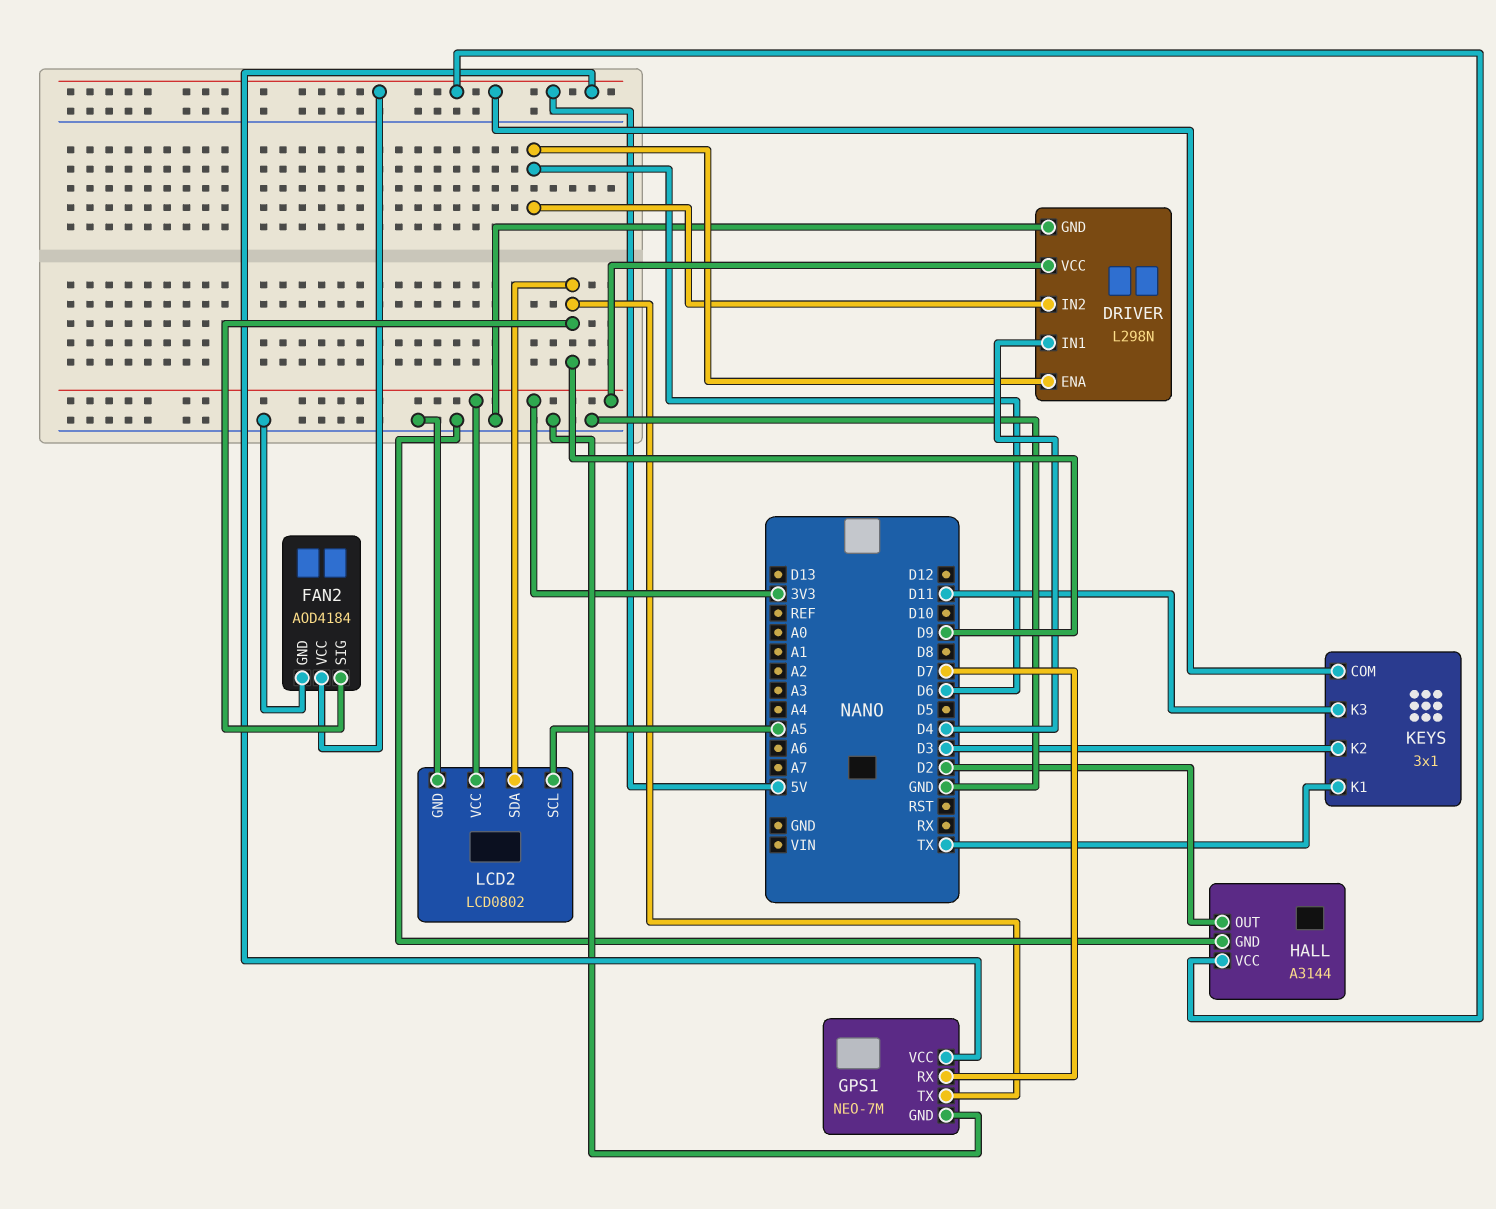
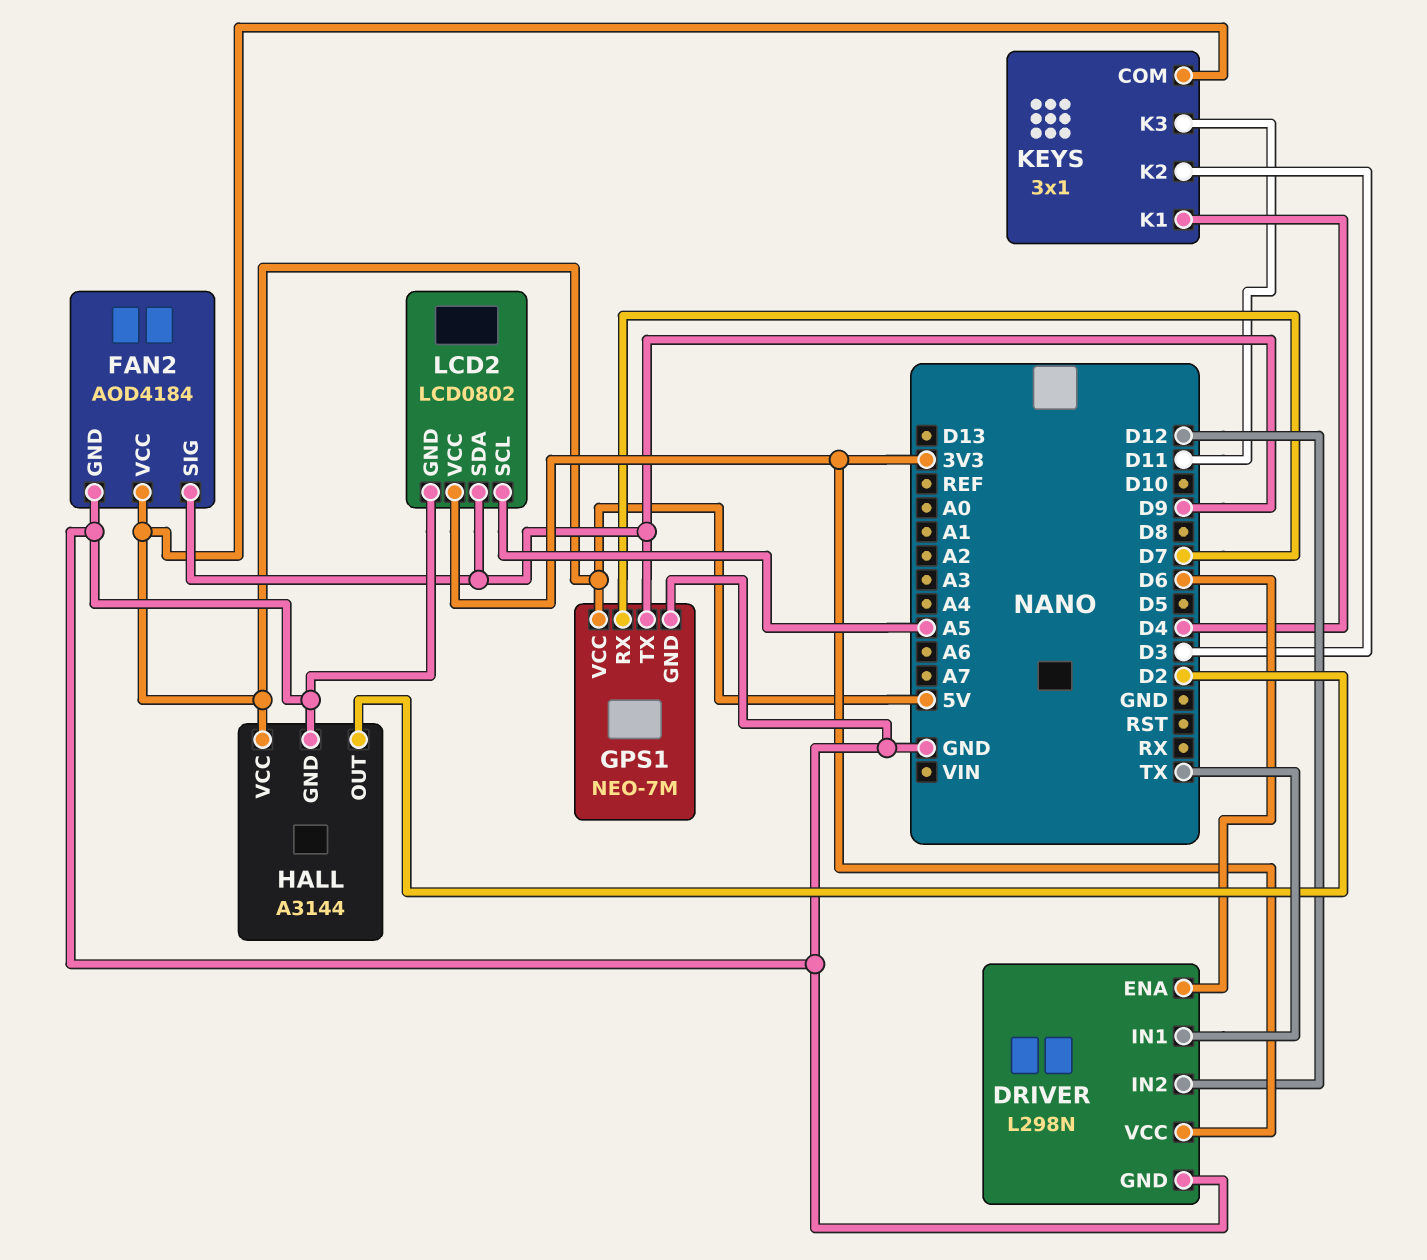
DRIVER pin IN1: D4 -> TX
DRIVER pin IN2: D6 -> D12
KEYS pin K1: TX -> D4

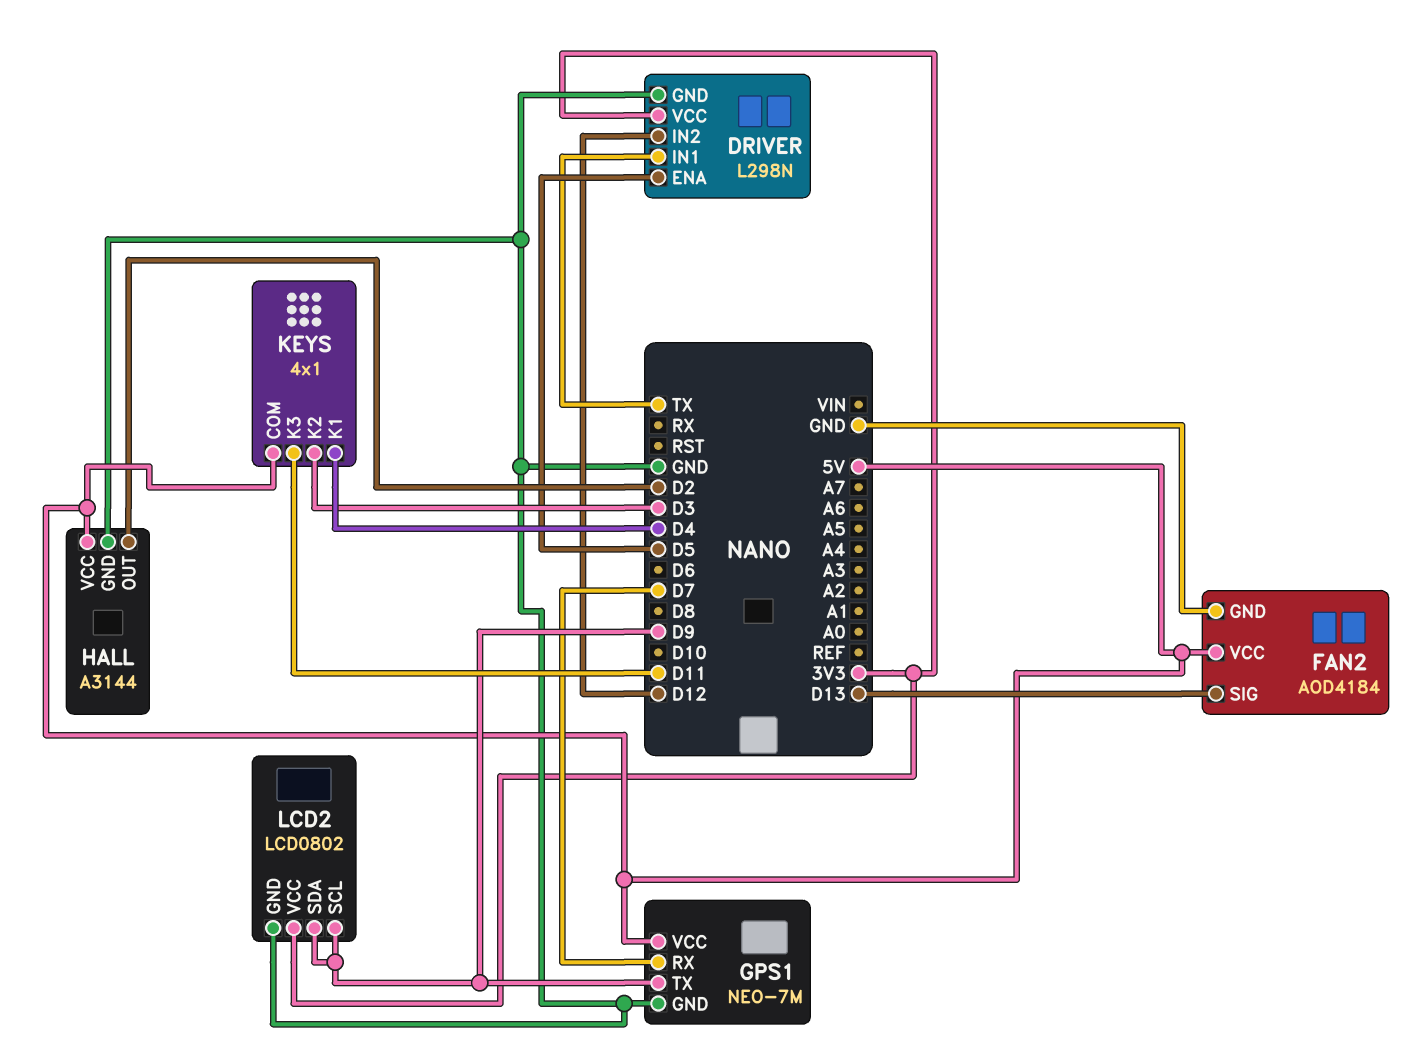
DRIVER pin ENA: D6 -> D5
FAN2 pin SIG: D9 -> D13
KEYS: 3x1 -> 4x1
LCD2 pin SCL: A5 -> D9

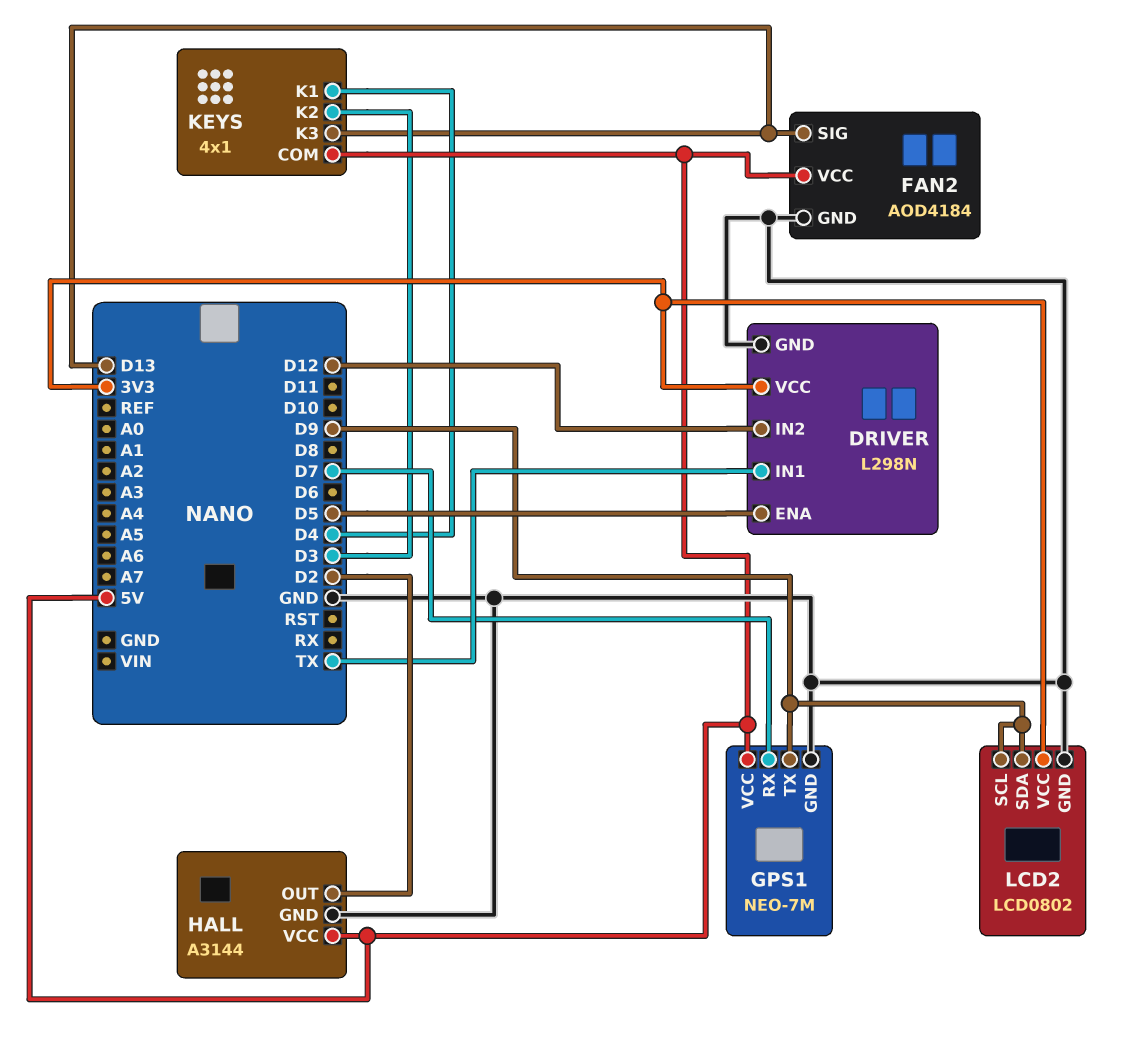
KEYS pin K3: D11 -> D13

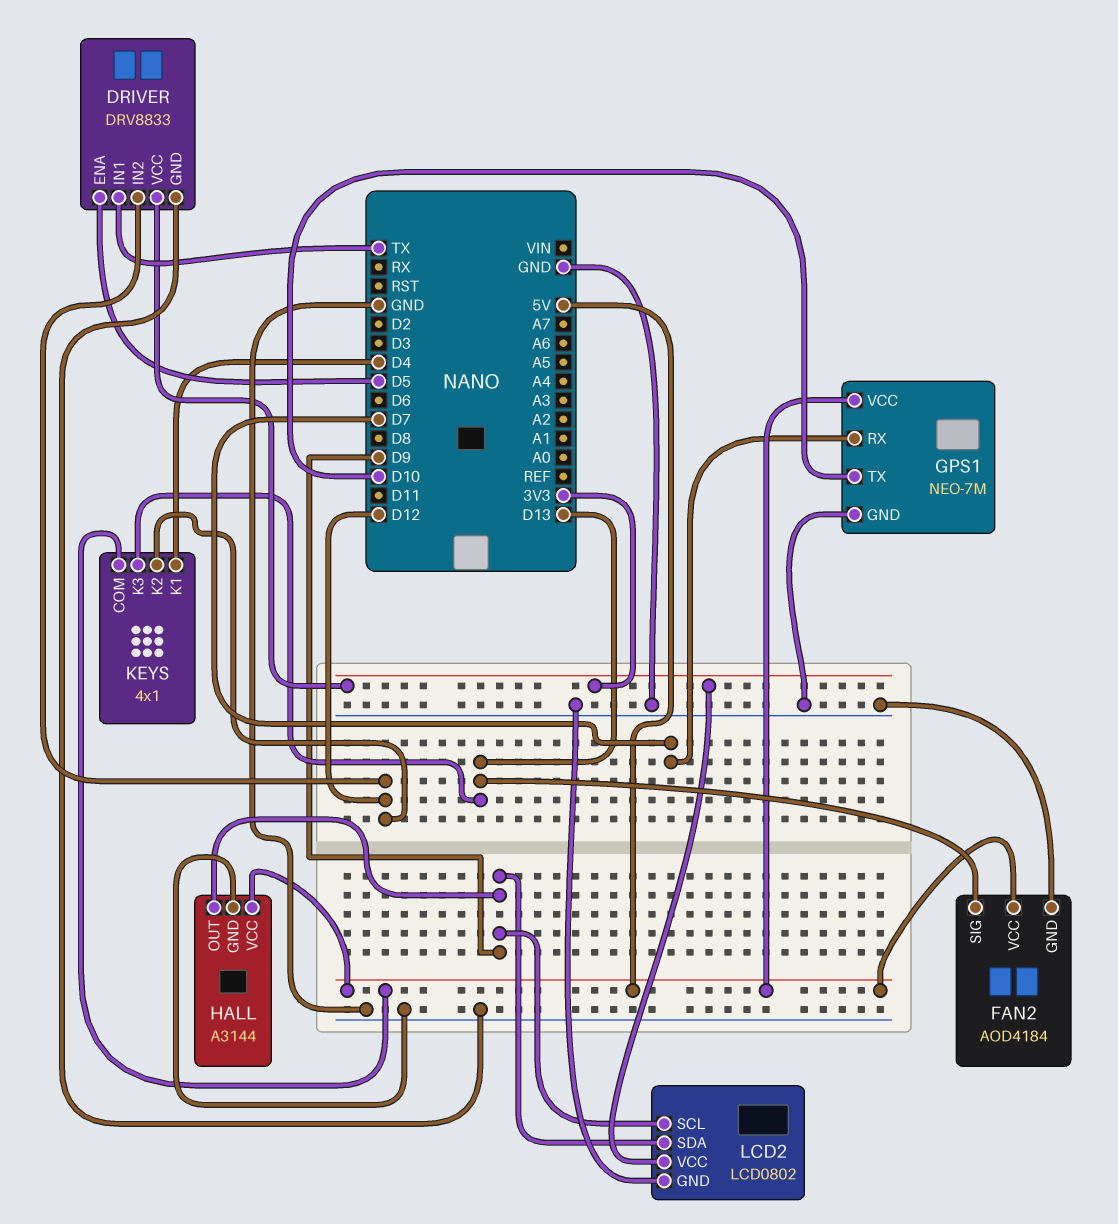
DRIVER: L298N -> DRV8833
GPS1 pin TX: D9 -> D10
HALL pin OUT: D2 -> D9
KEYS pin K2: D3 -> D12

